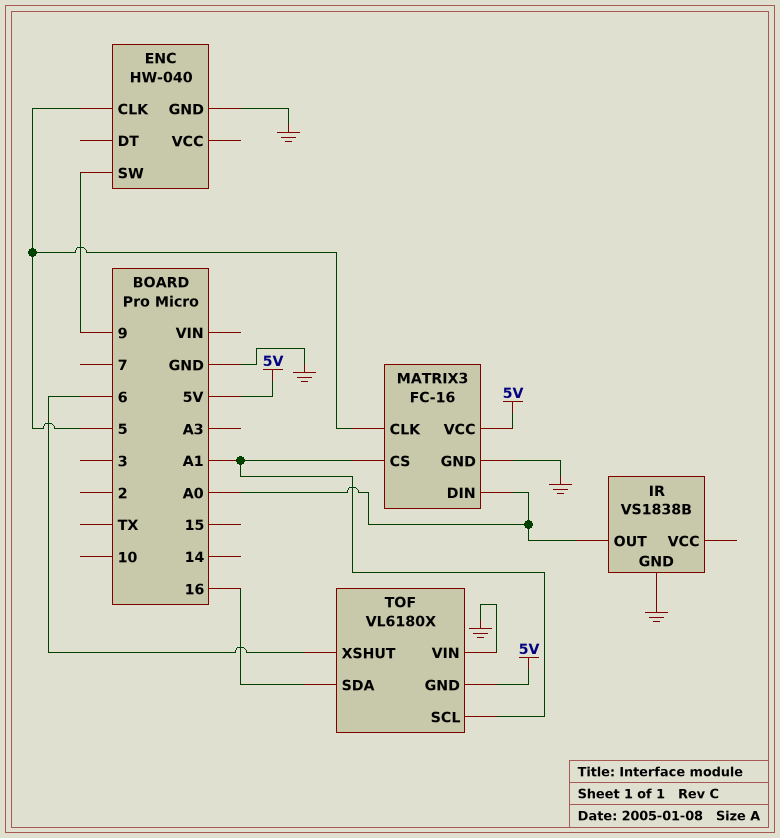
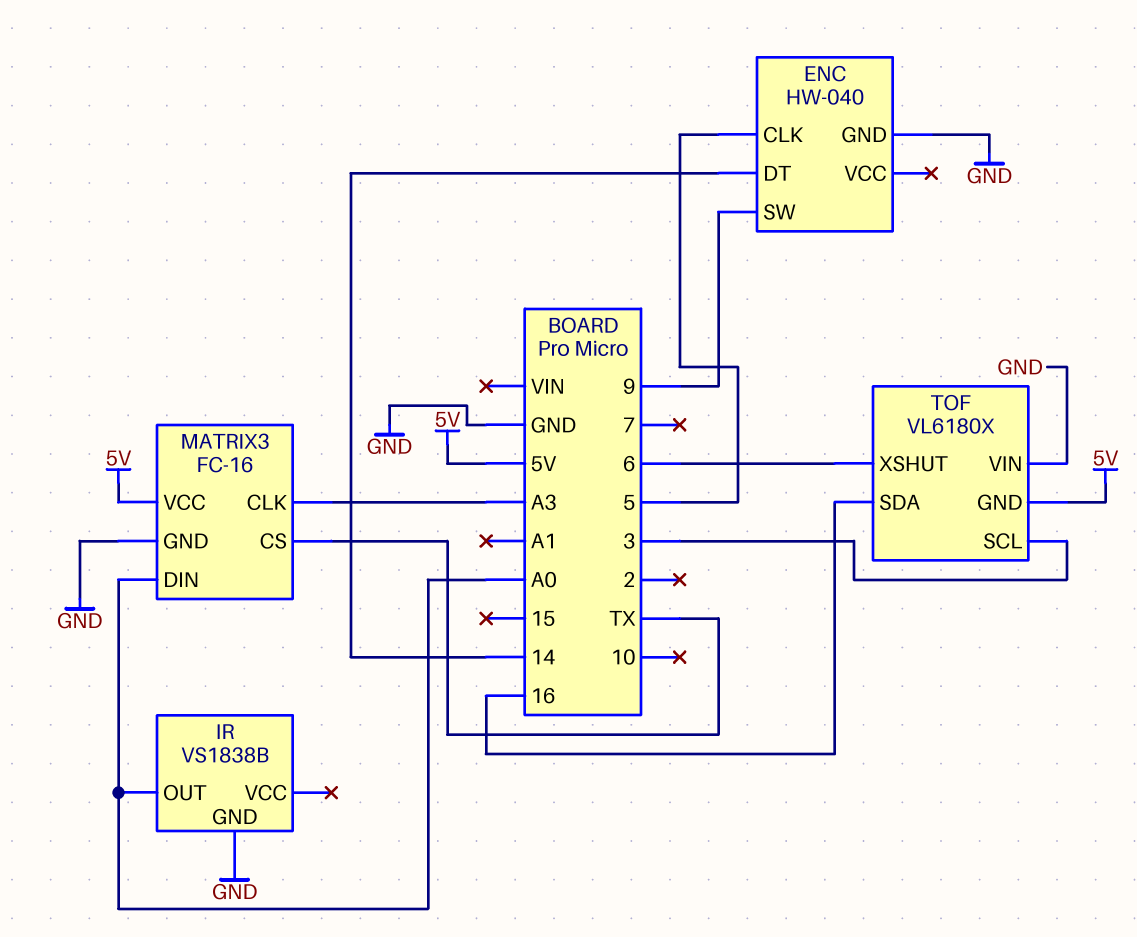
ENC pin DT: none -> 14
MATRIX3 pin CLK: 5 -> A3
MATRIX3 pin CS: A1 -> TX
TOF pin SCL: A1 -> 3

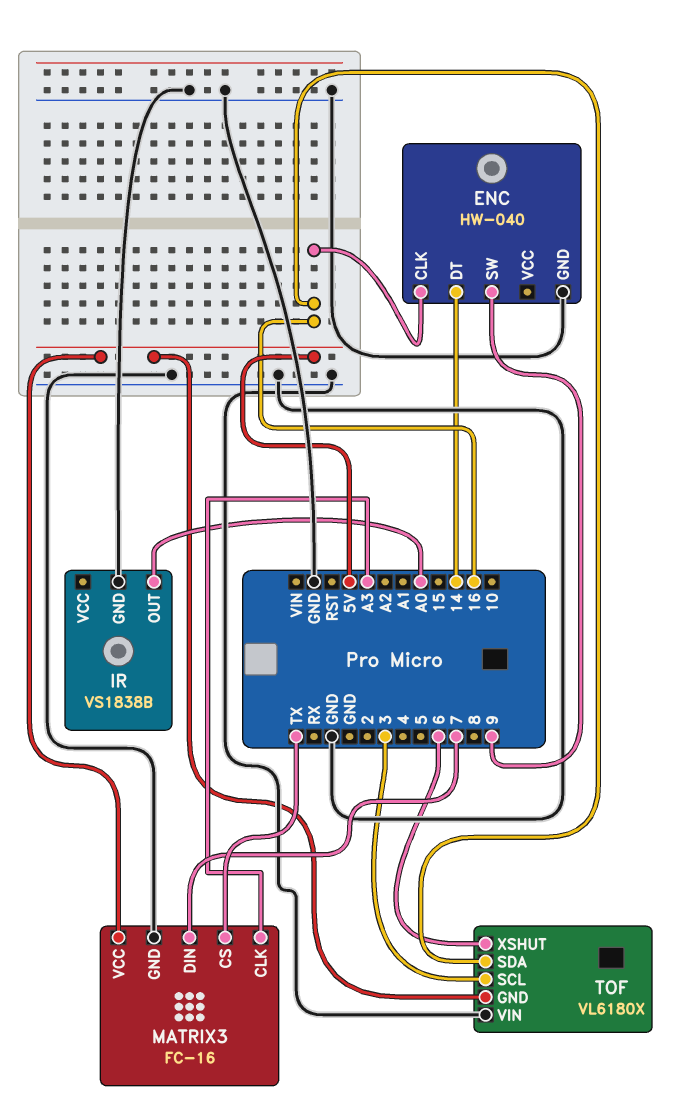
ENC pin CLK: 5 -> 16
MATRIX3 pin DIN: A0 -> 7

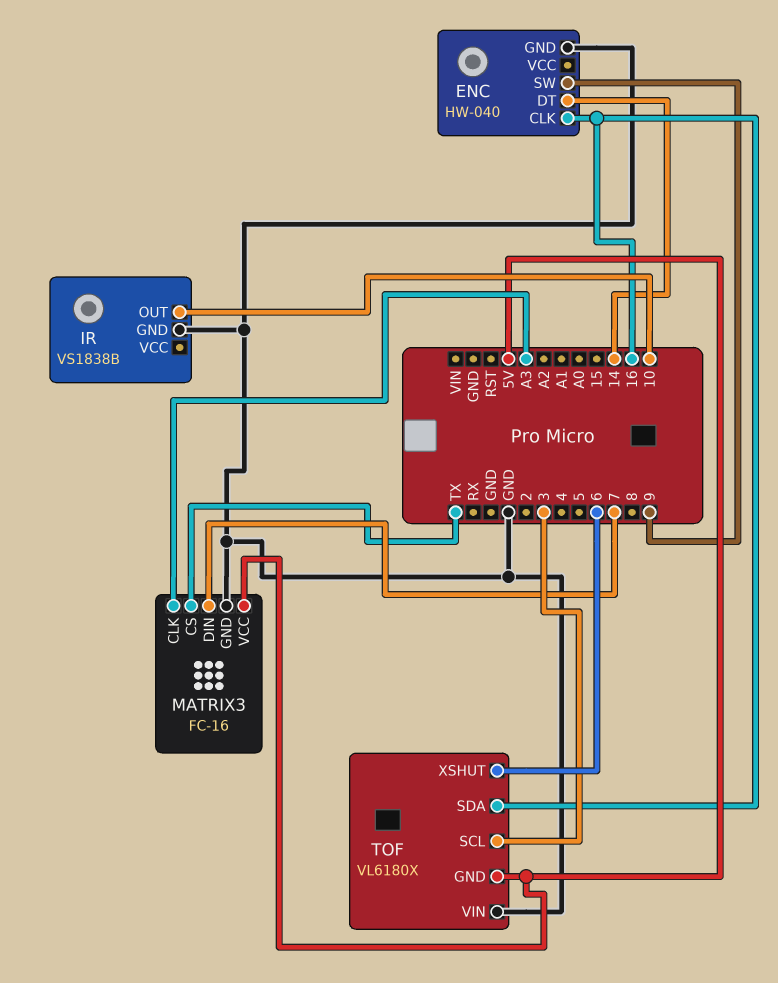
IR pin OUT: A0 -> 10

